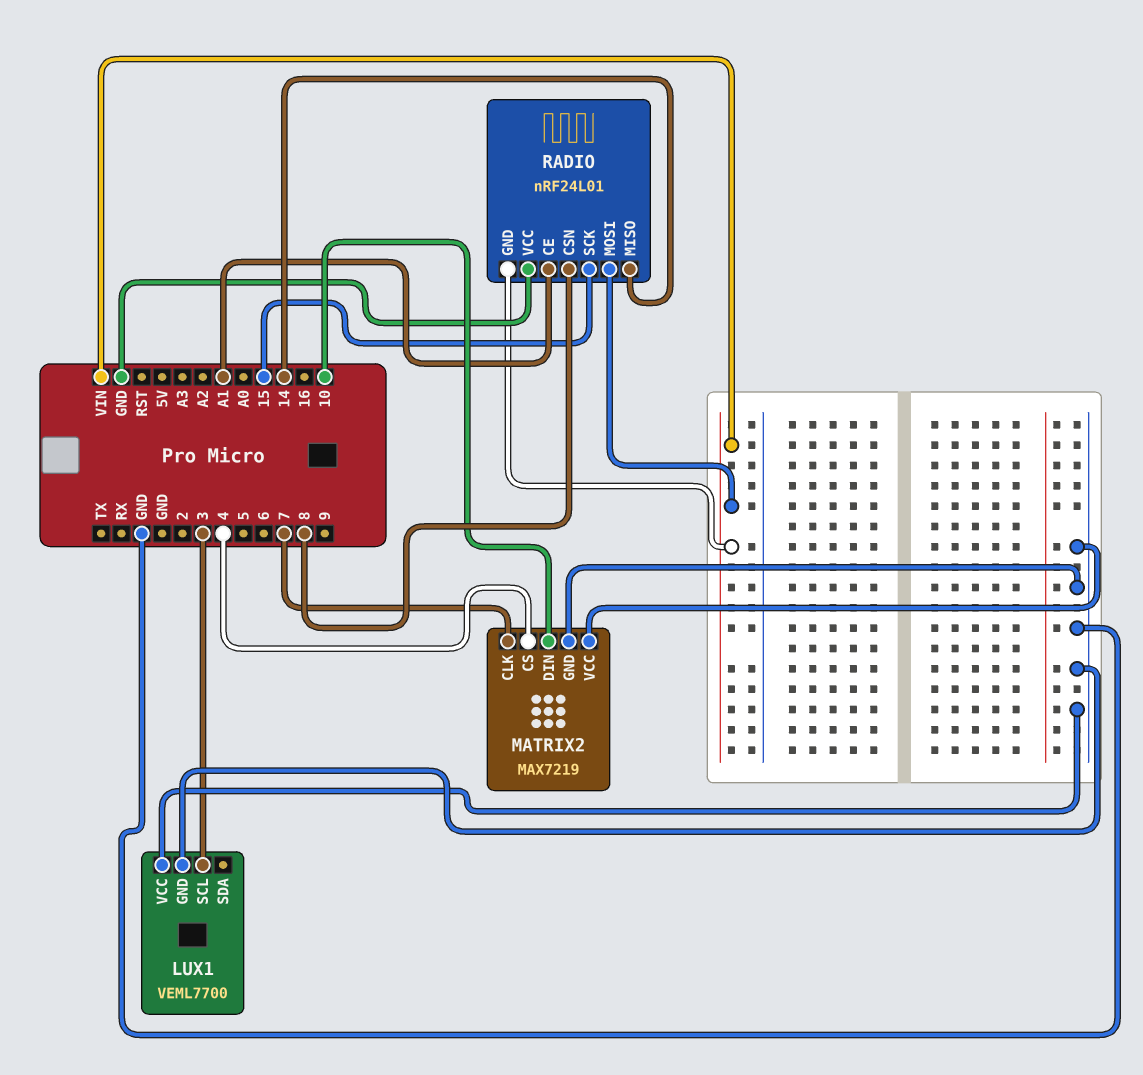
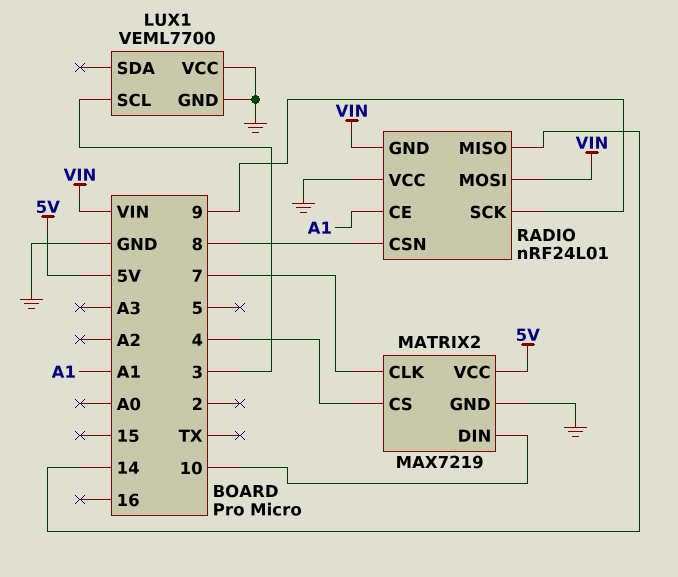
MATRIX2 pin VCC: GND -> 5V
RADIO pin SCK: 15 -> 9

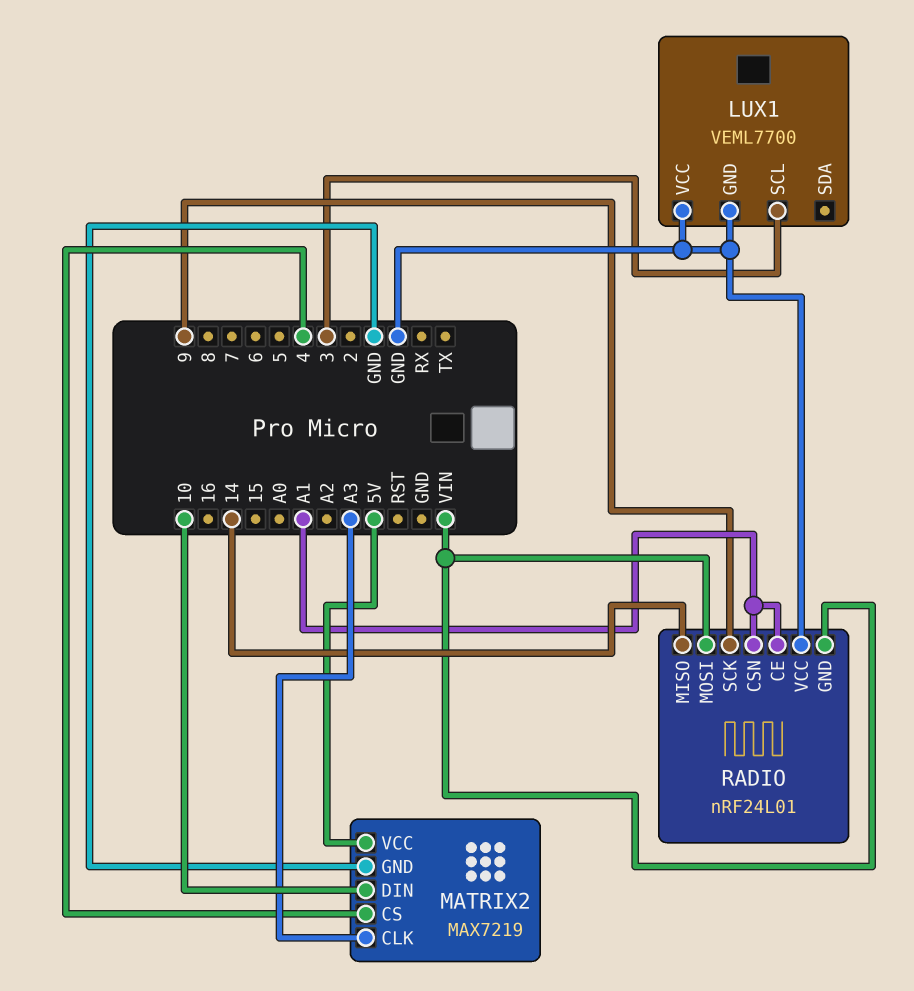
MATRIX2 pin CLK: 7 -> A3
RADIO pin CSN: 8 -> A1

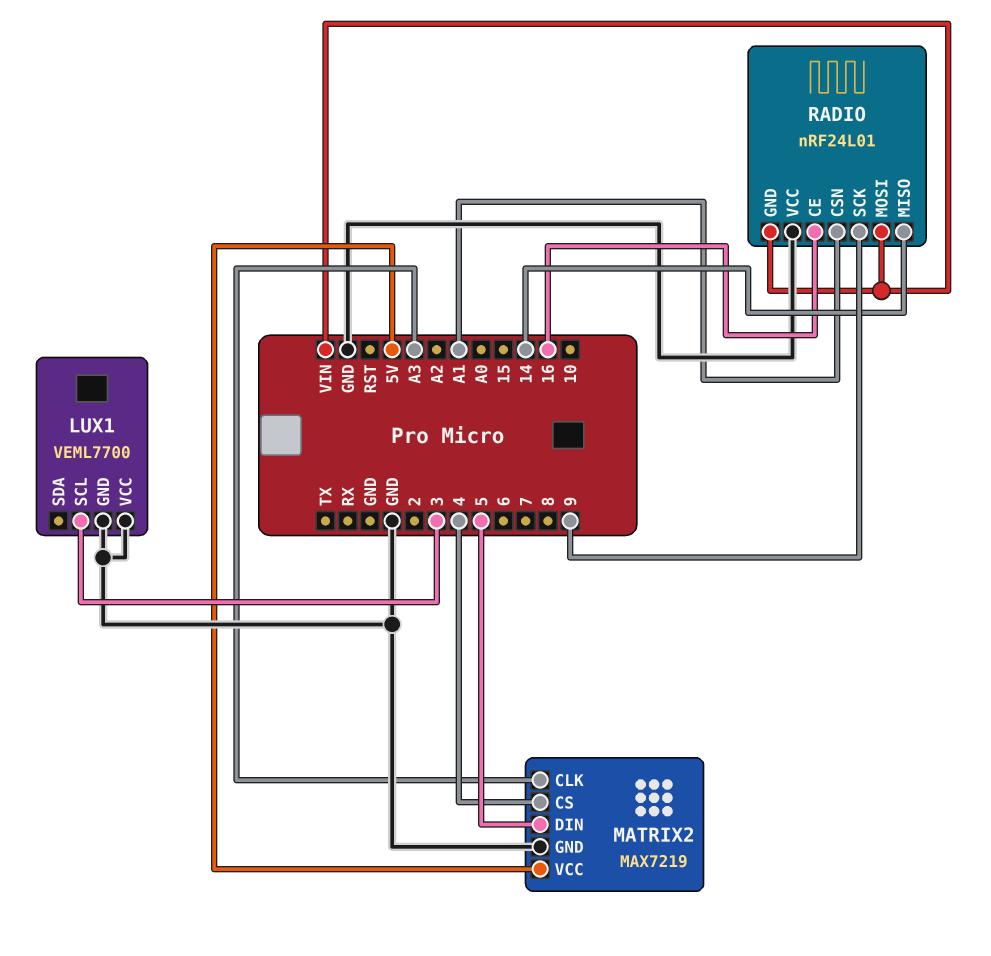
MATRIX2 pin DIN: 10 -> 5
RADIO pin CE: A1 -> 16

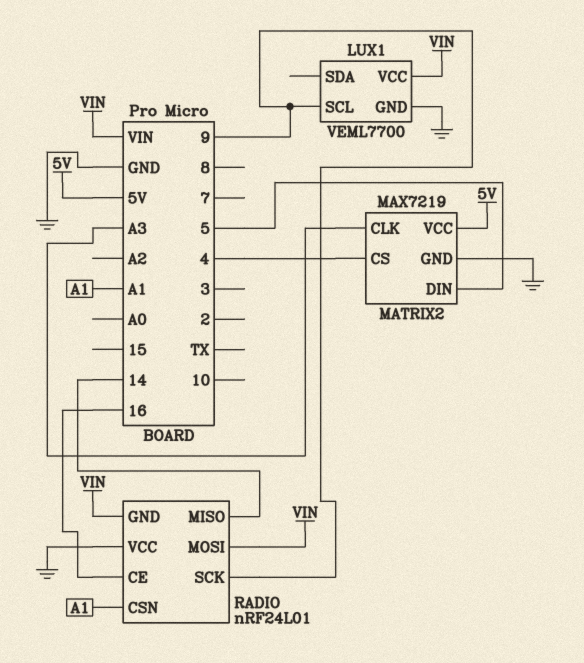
LUX1 pin SCL: 3 -> 9
LUX1 pin VCC: GND -> VIN

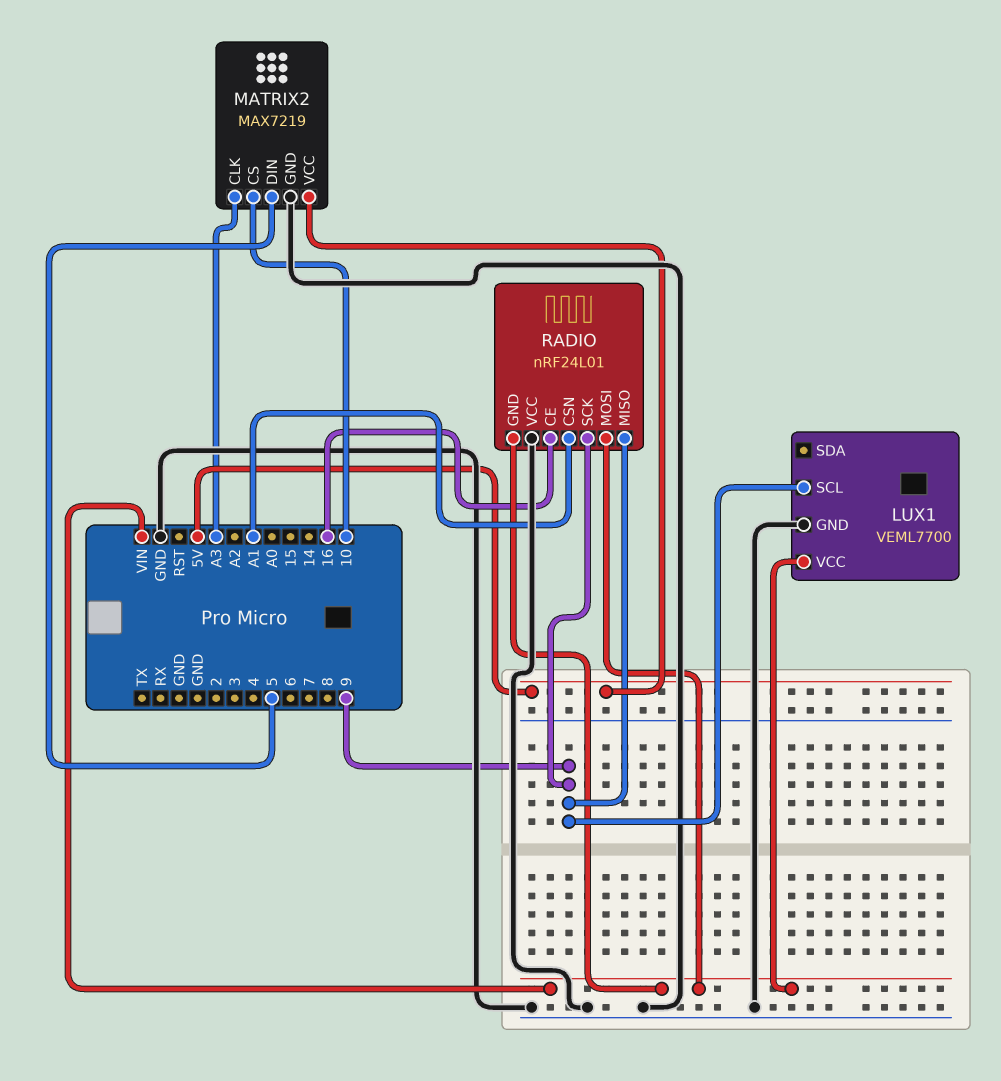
MATRIX2 pin CS: 4 -> 10
RADIO pin MISO: 14 -> 9

